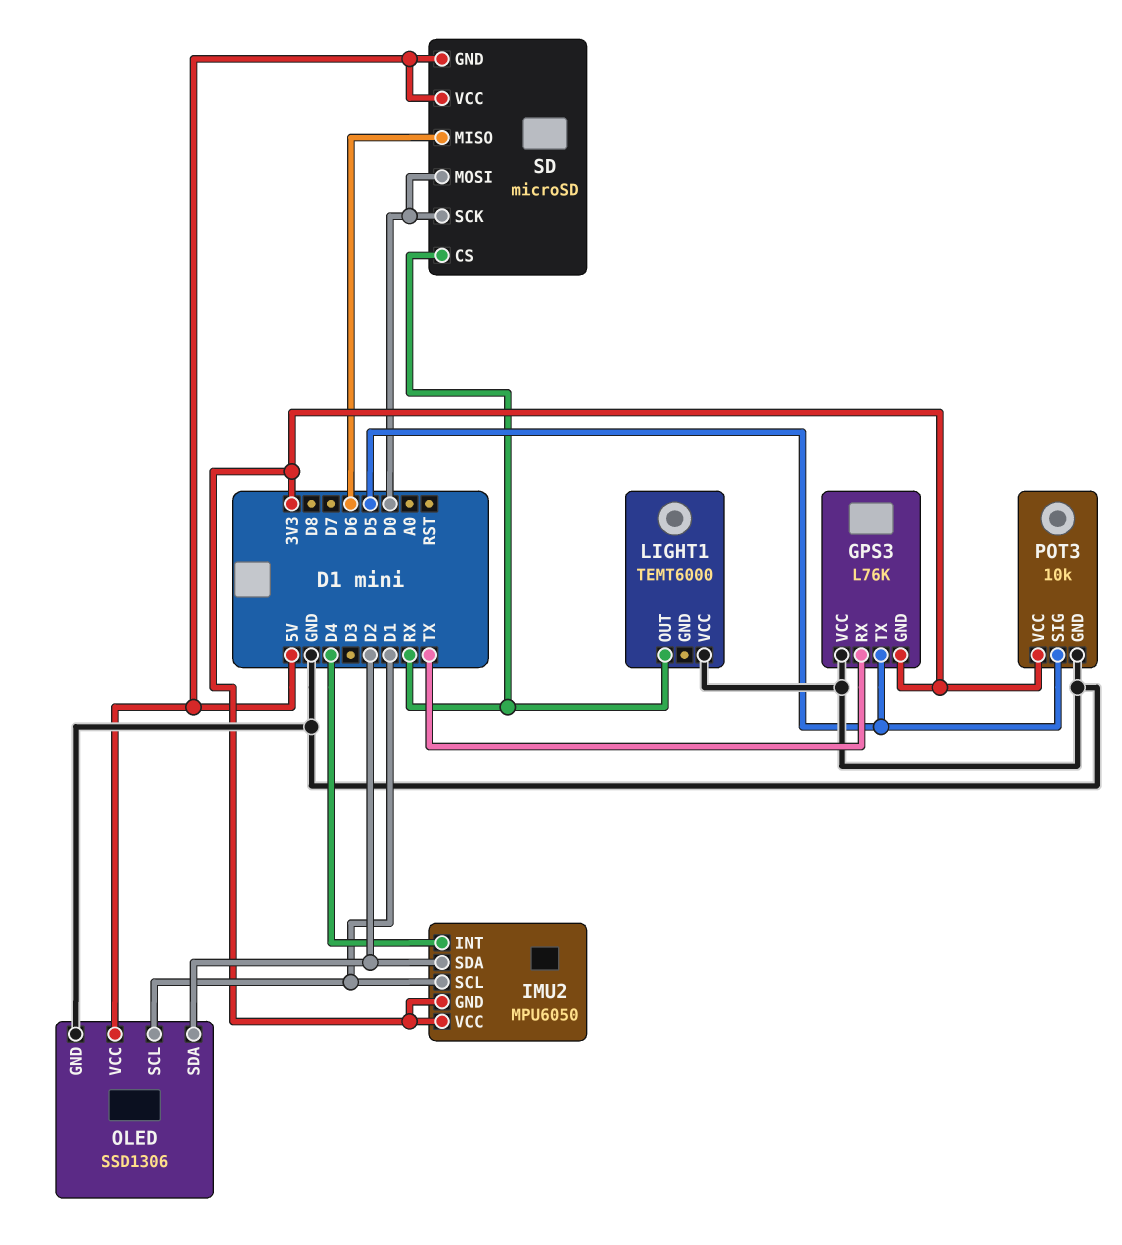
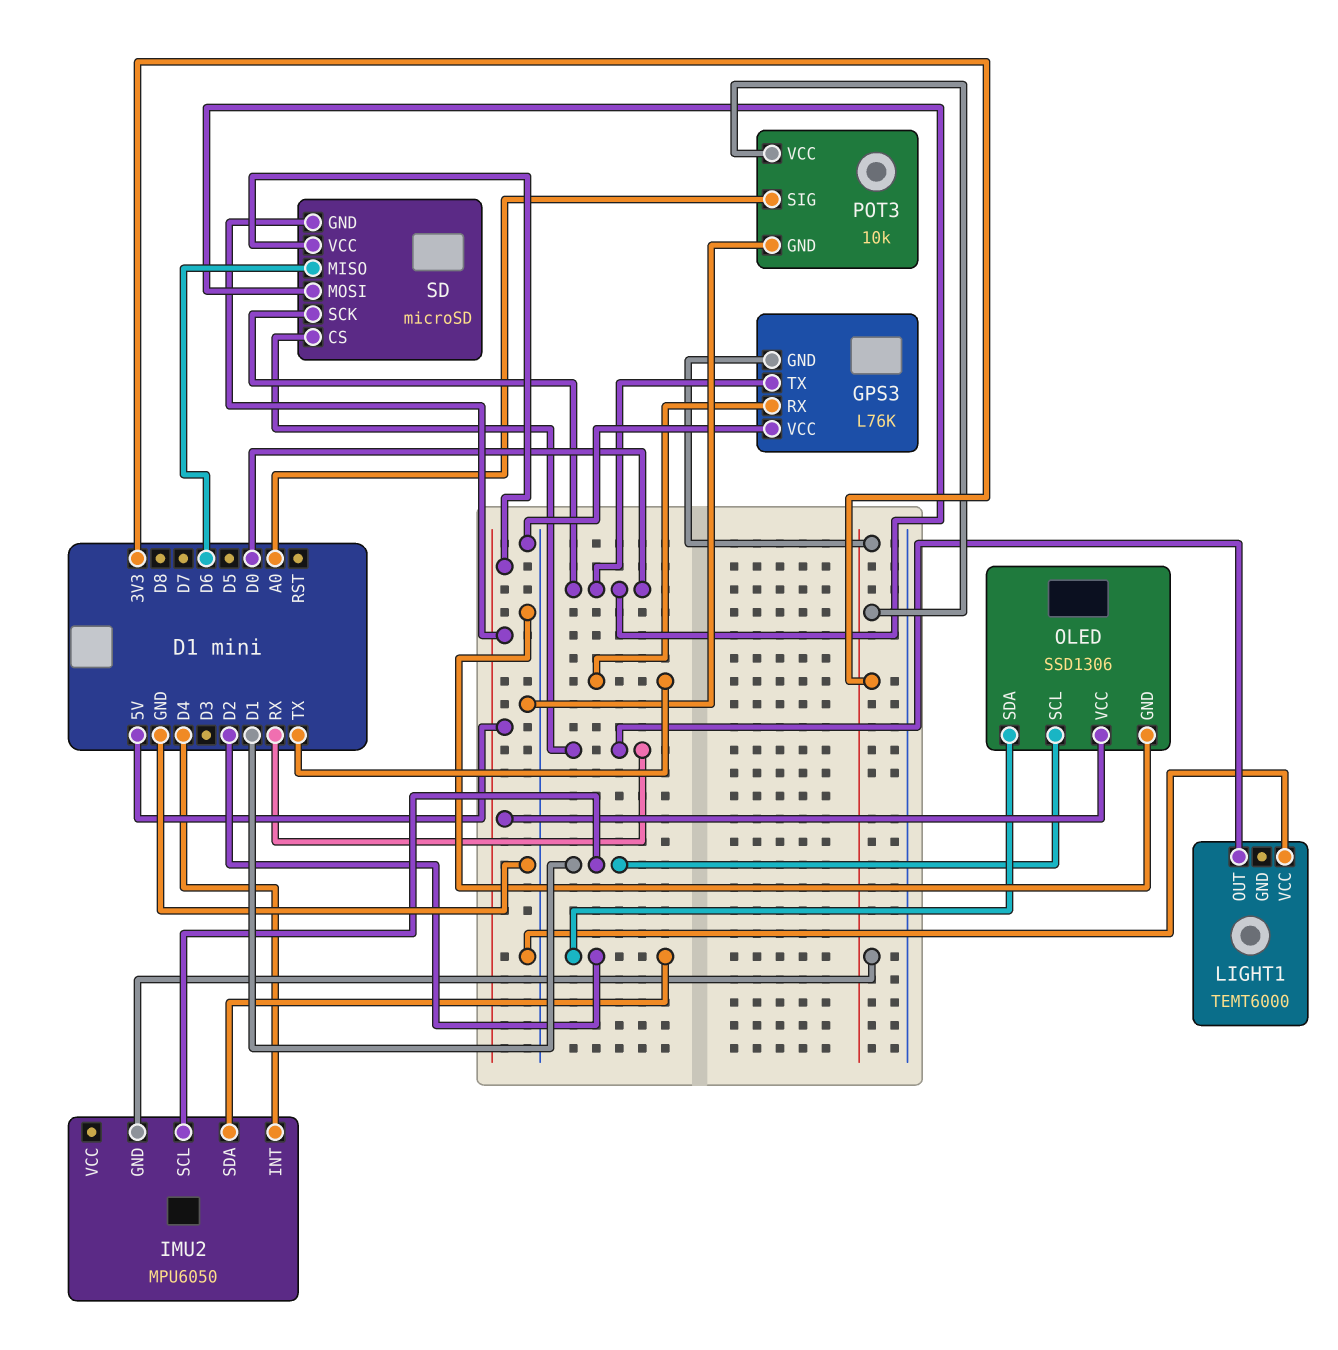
GPS3 pin TX: D5 -> D0
IMU2 pin VCC: 3V3 -> none
POT3 pin SIG: D5 -> A0

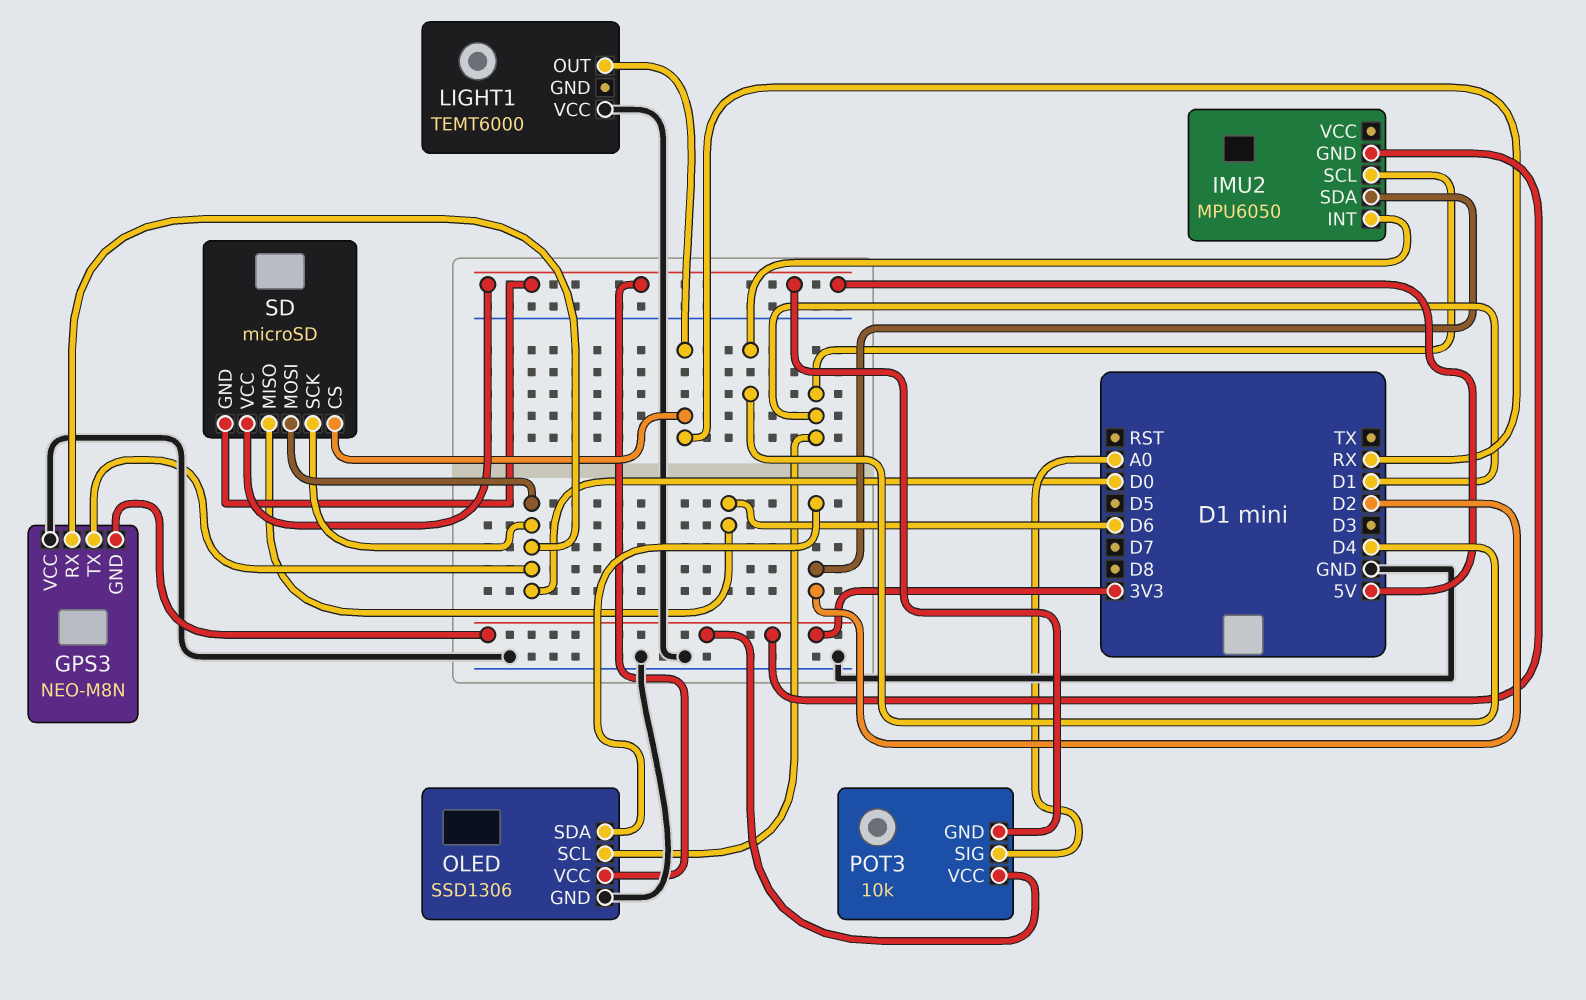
GPS3: L76K -> NEO-M8N
GPS3 pin RX: TX -> D0
POT3 pin GND: GND -> 5V

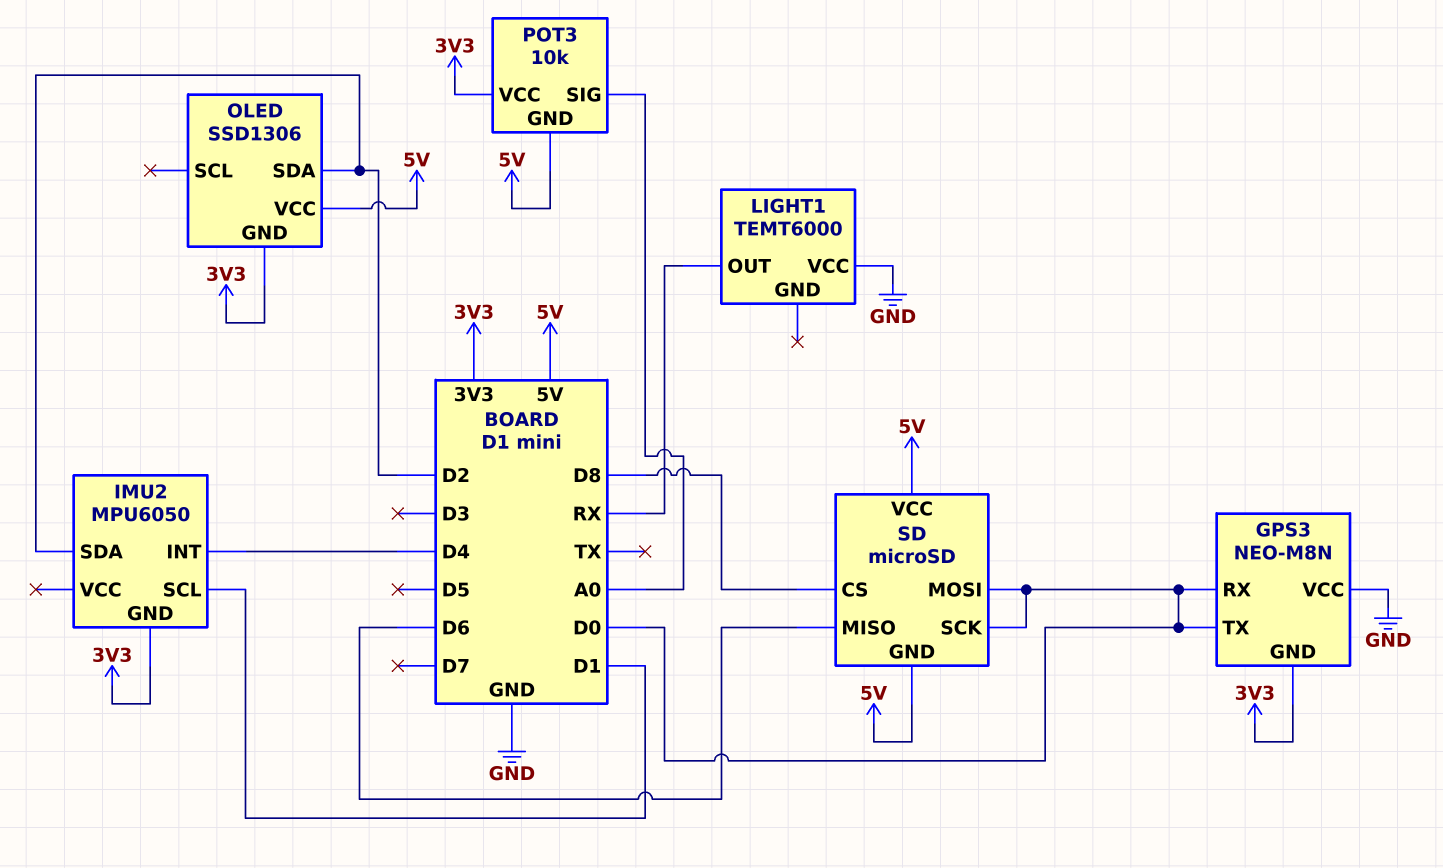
OLED pin GND: GND -> 3V3
OLED pin SCL: D1 -> none
SD pin CS: RX -> D8

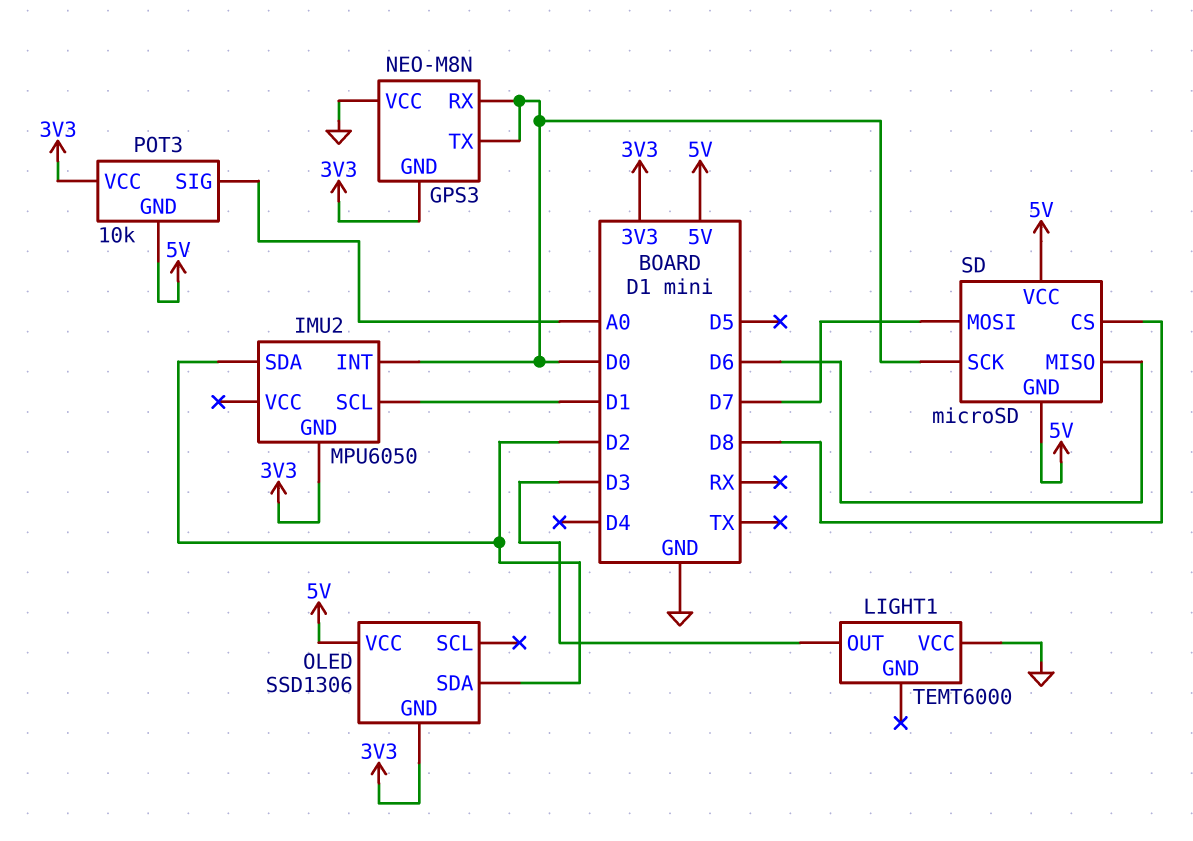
IMU2 pin INT: D4 -> D0
LIGHT1 pin OUT: RX -> D3
SD pin MOSI: D0 -> D7

